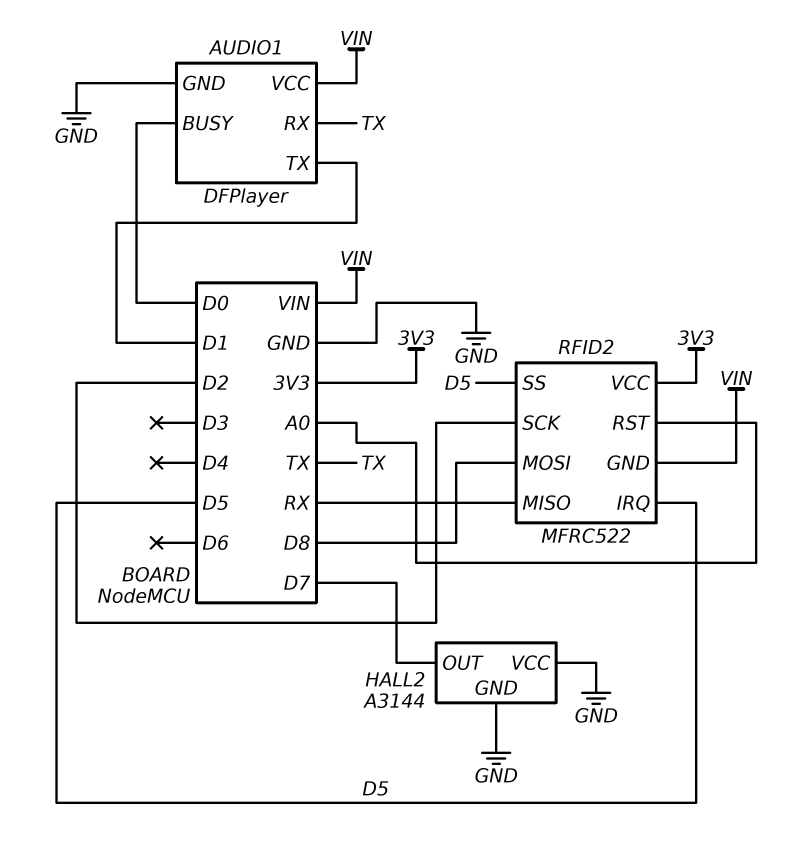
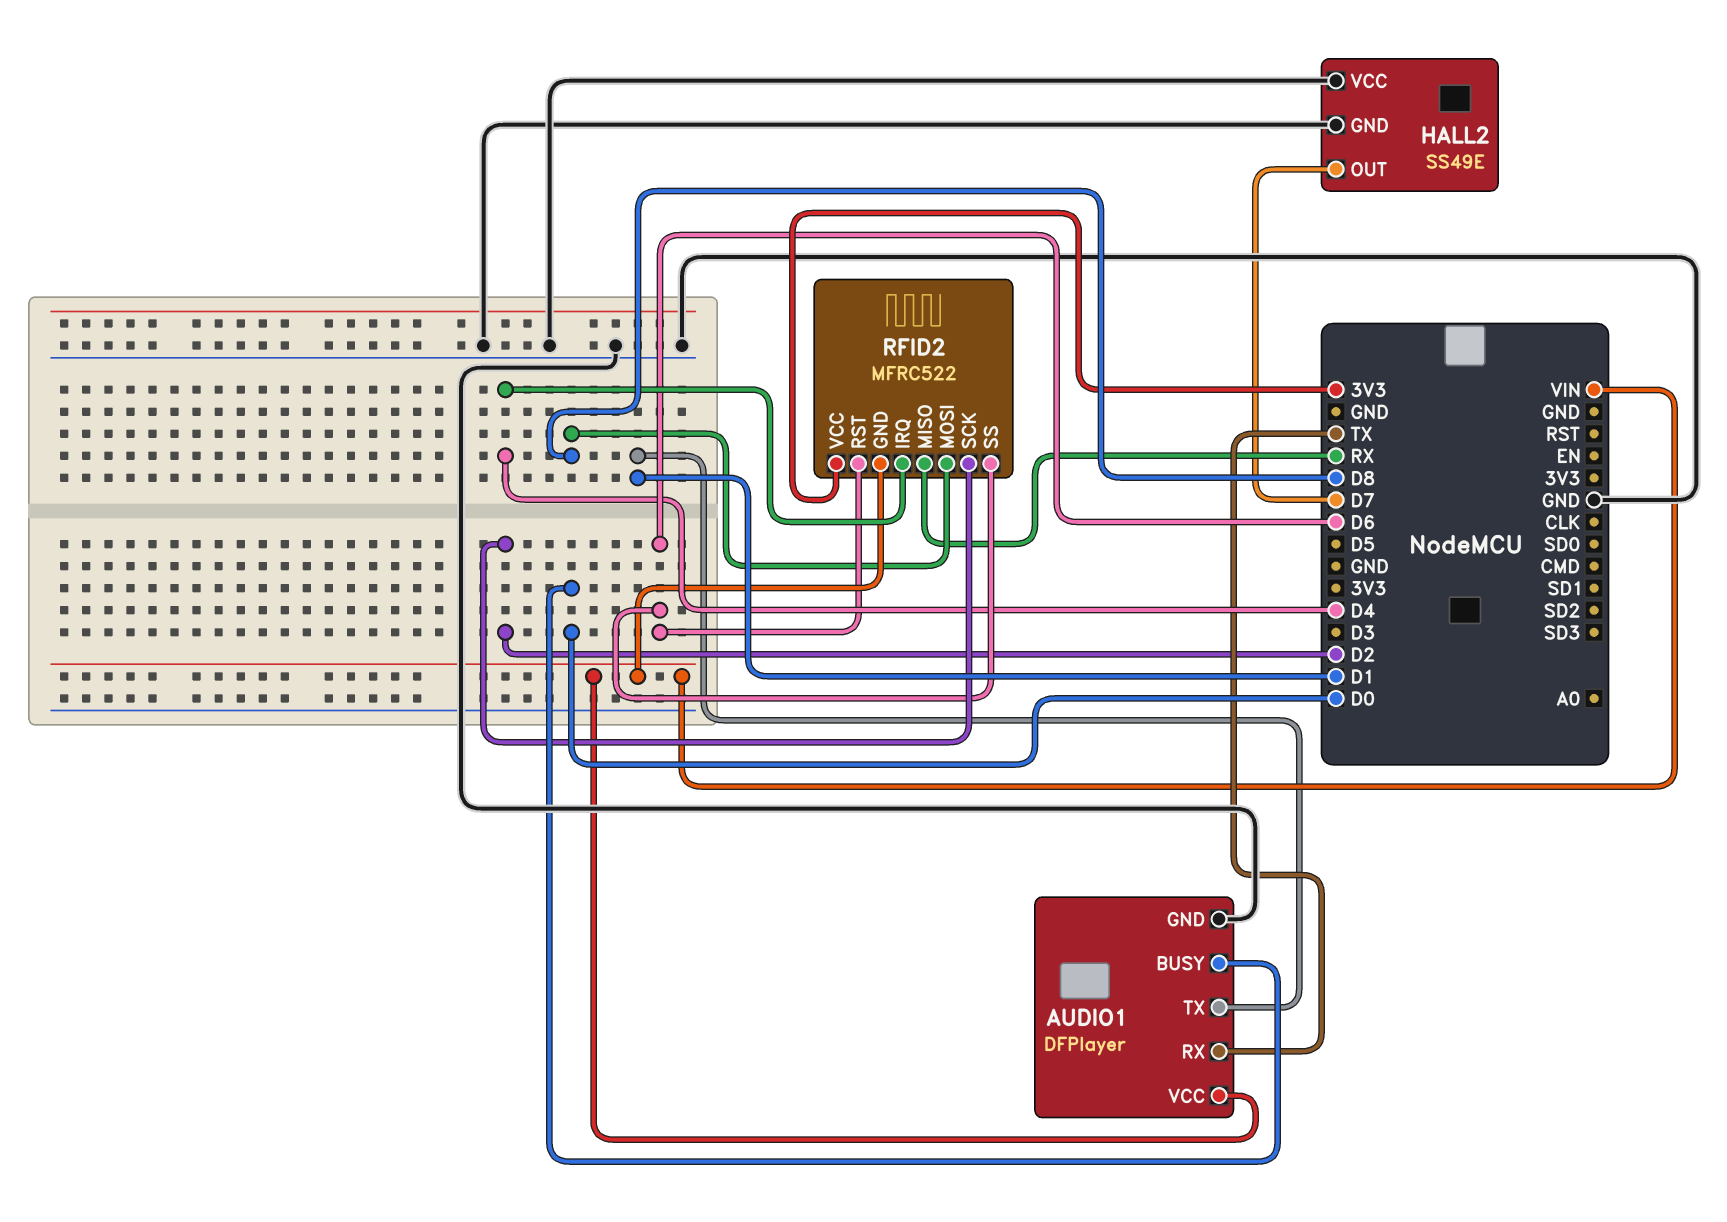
HALL2: A3144 -> SS49E
RFID2 pin IRQ: D5 -> D4
RFID2 pin RST: A0 -> D6
RFID2 pin SS: D5 -> D6

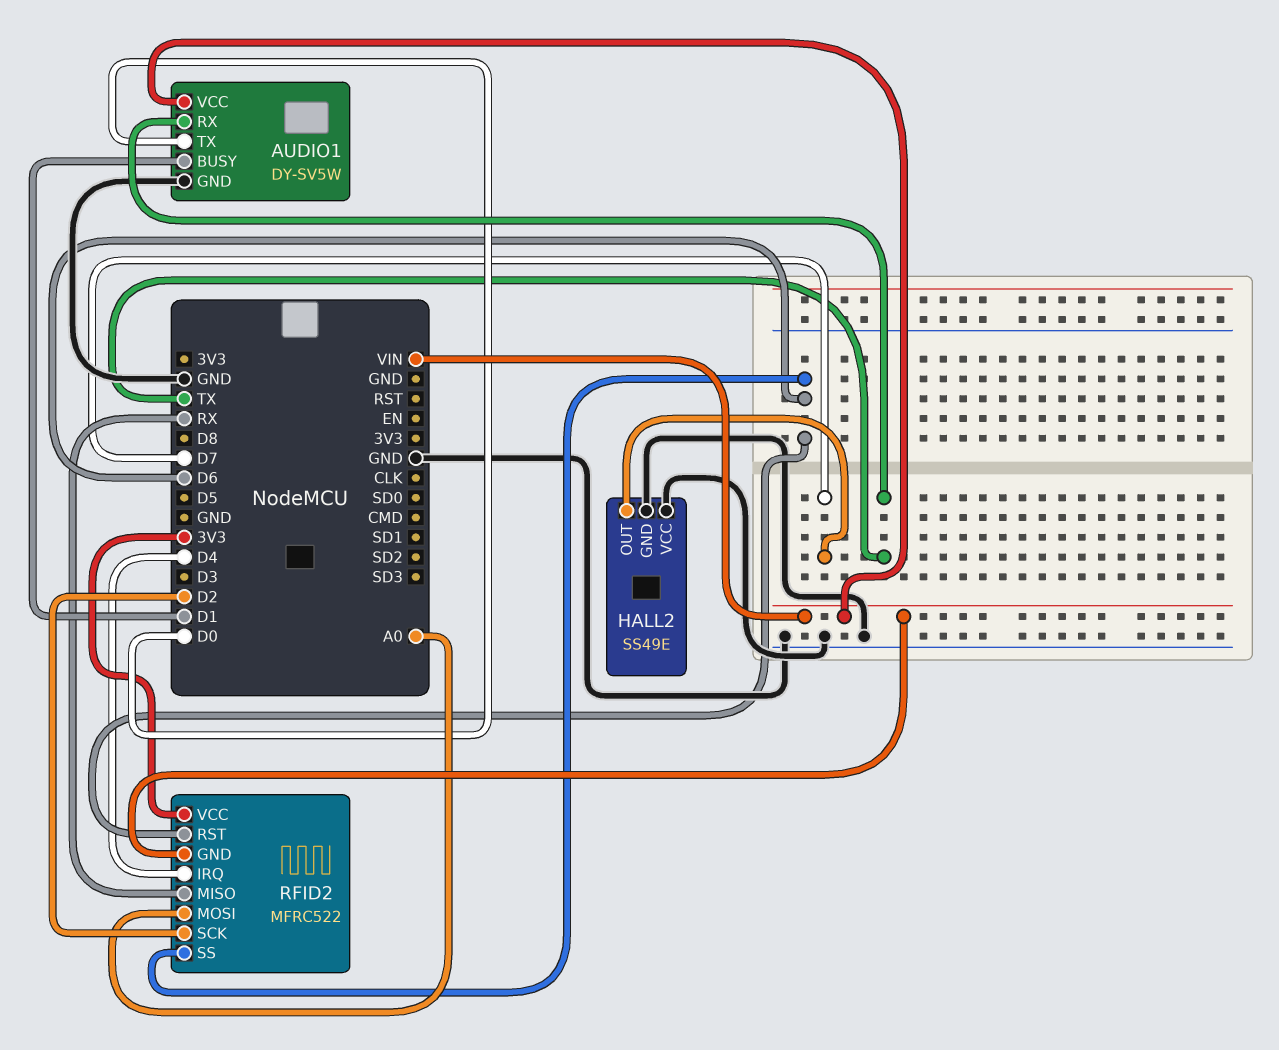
AUDIO1: DFPlayer -> DY-SV5W
AUDIO1 pin BUSY: D0 -> D1
AUDIO1 pin TX: D1 -> D0
RFID2 pin MOSI: D8 -> A0

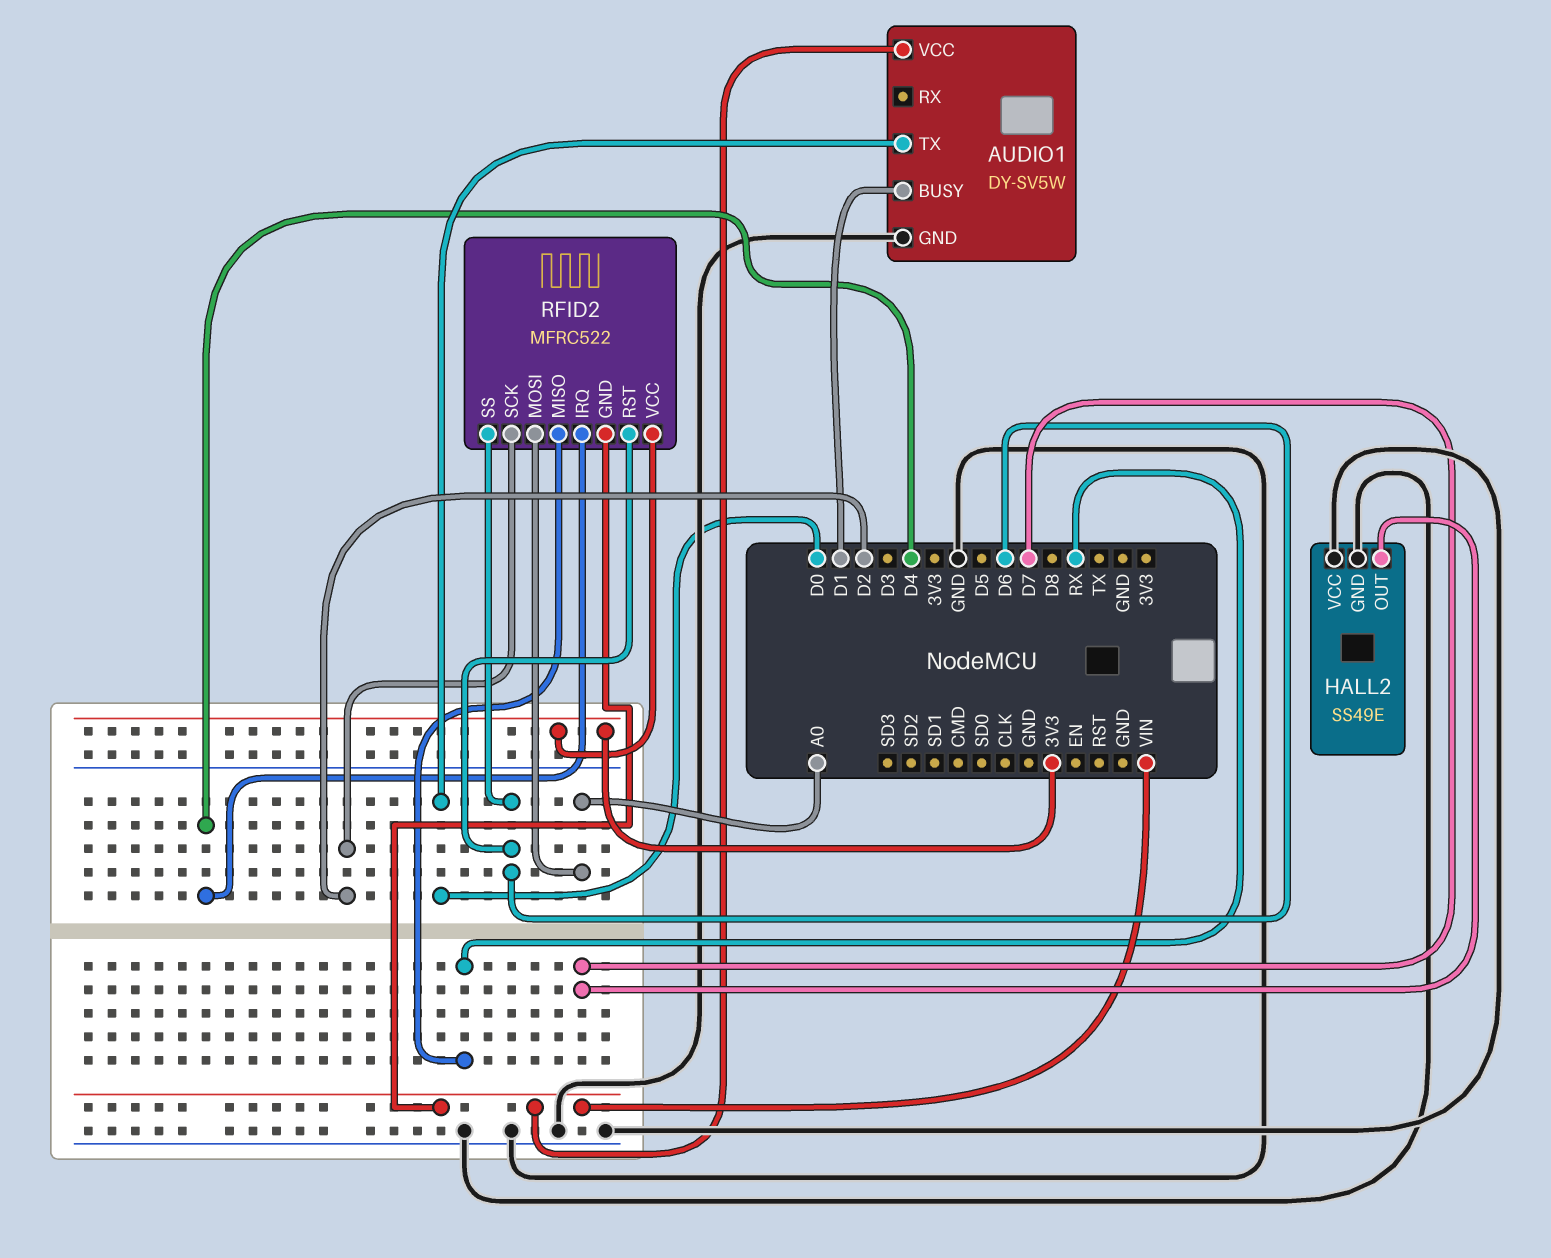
AUDIO1 pin RX: TX -> none

